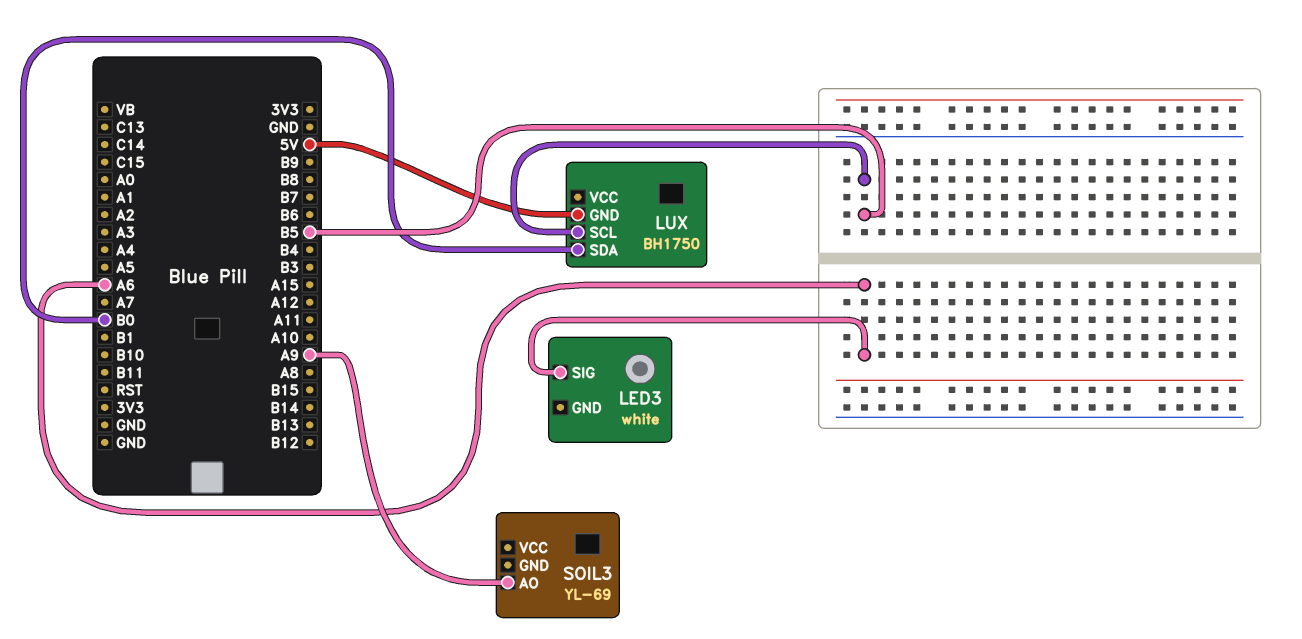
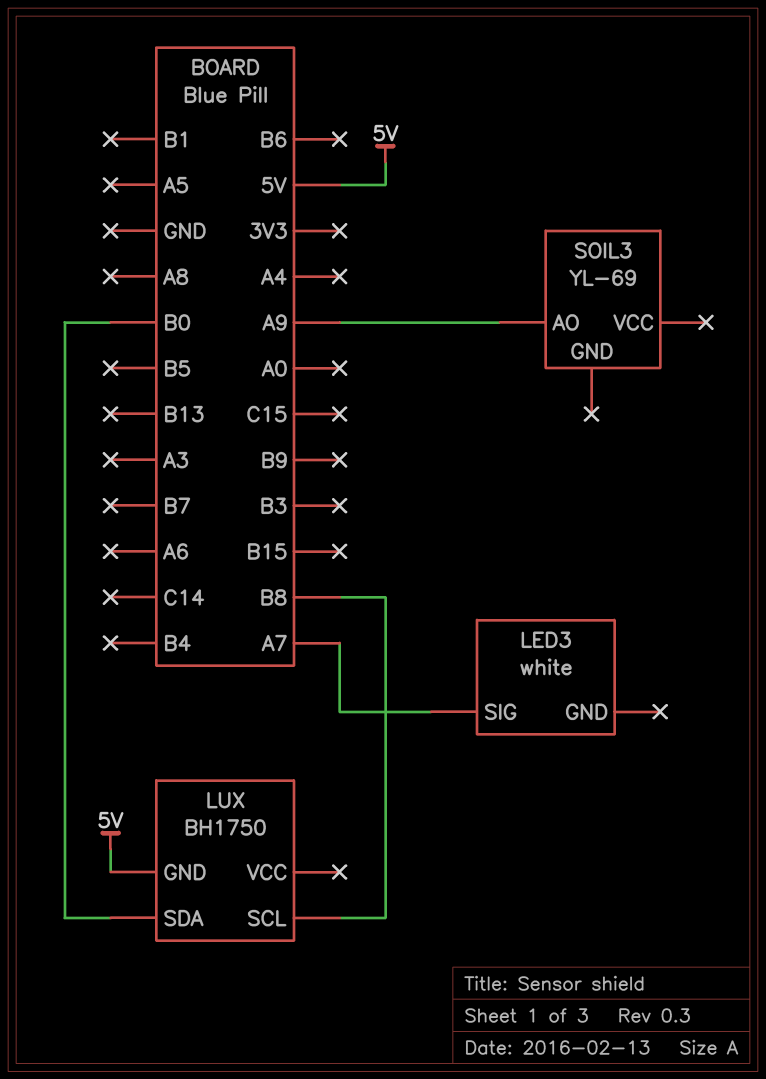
LED3 pin SIG: A6 -> A7
LUX pin SCL: B5 -> B8

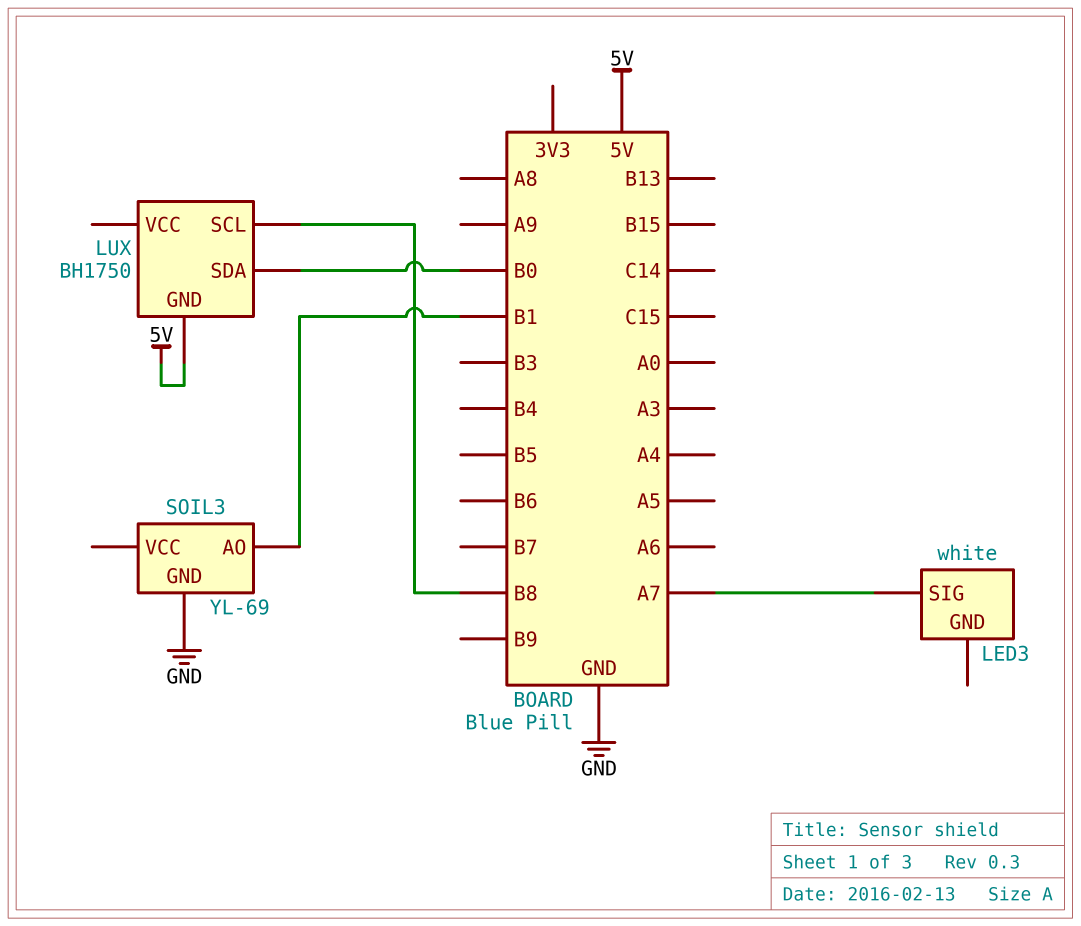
SOIL3 pin AO: A9 -> B1
SOIL3 pin GND: none -> GND

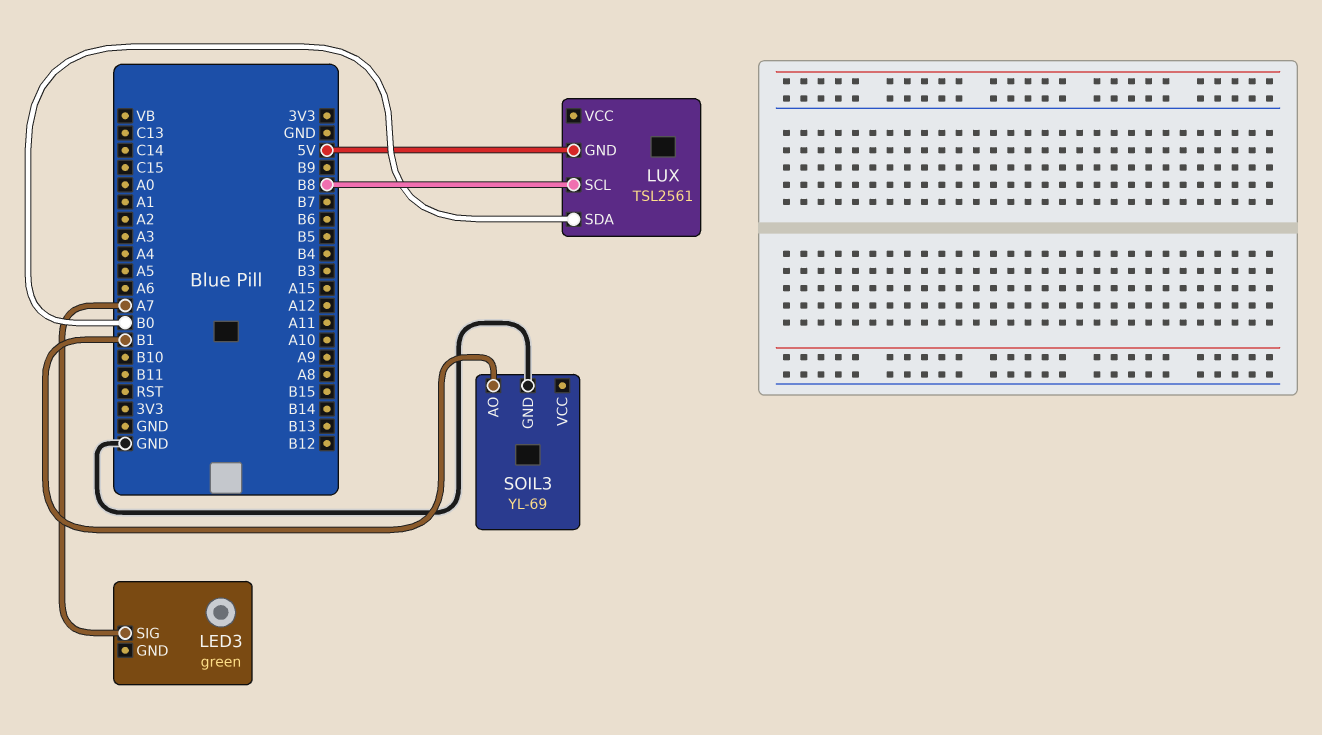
LED3: white -> green
LUX: BH1750 -> TSL2561

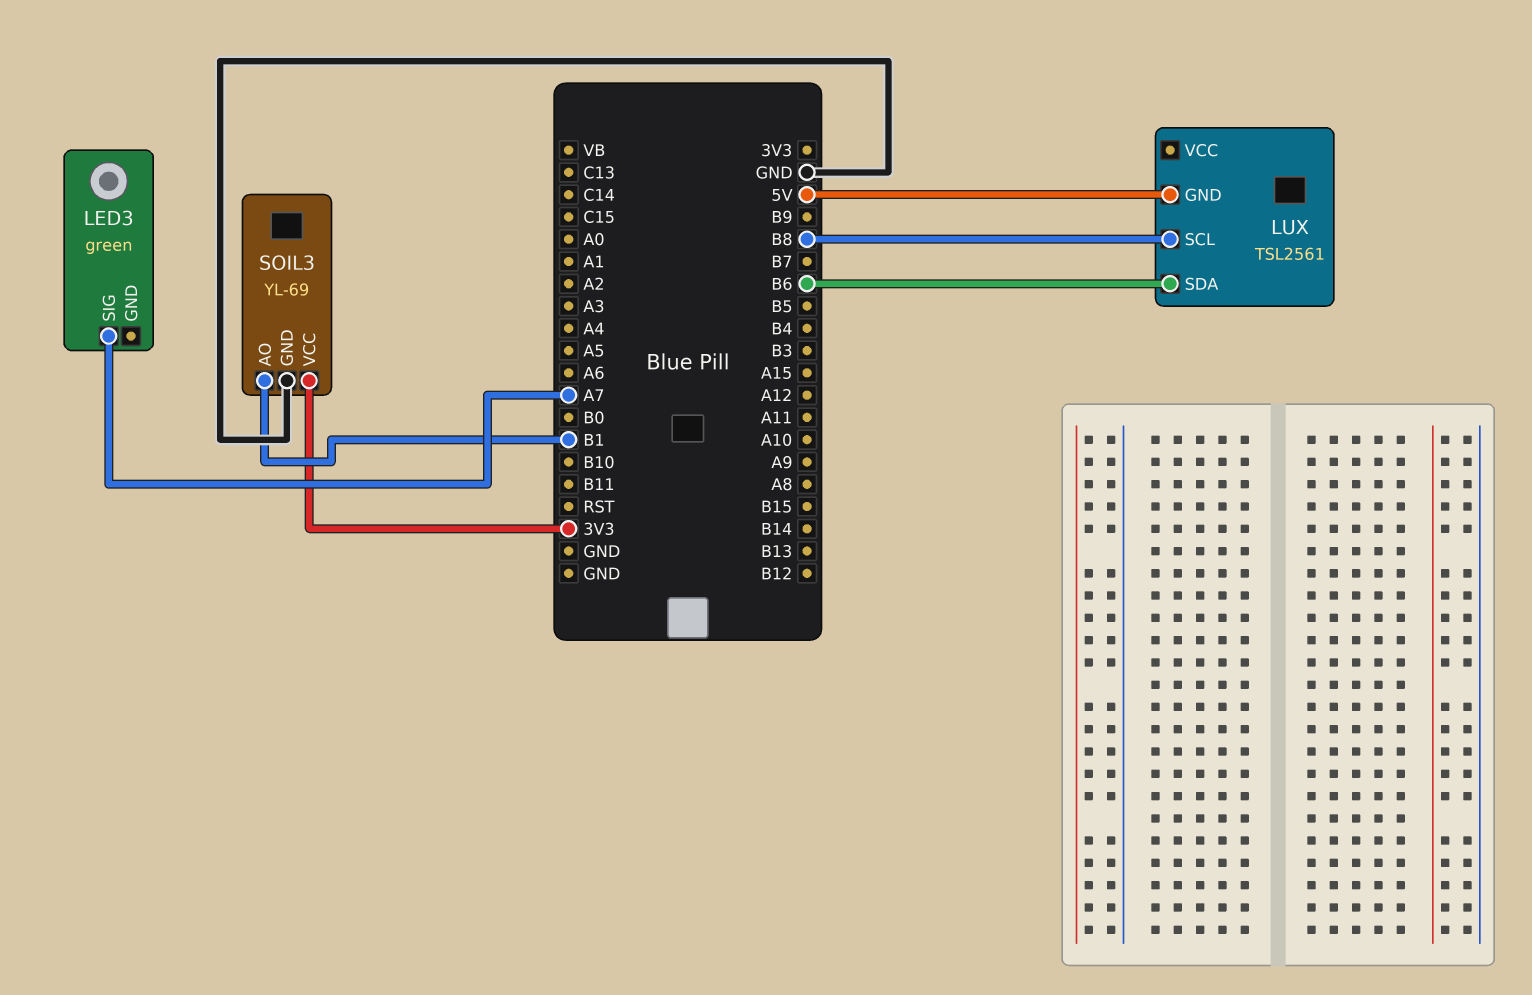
LUX pin SDA: B0 -> B6
SOIL3 pin VCC: none -> 3V3

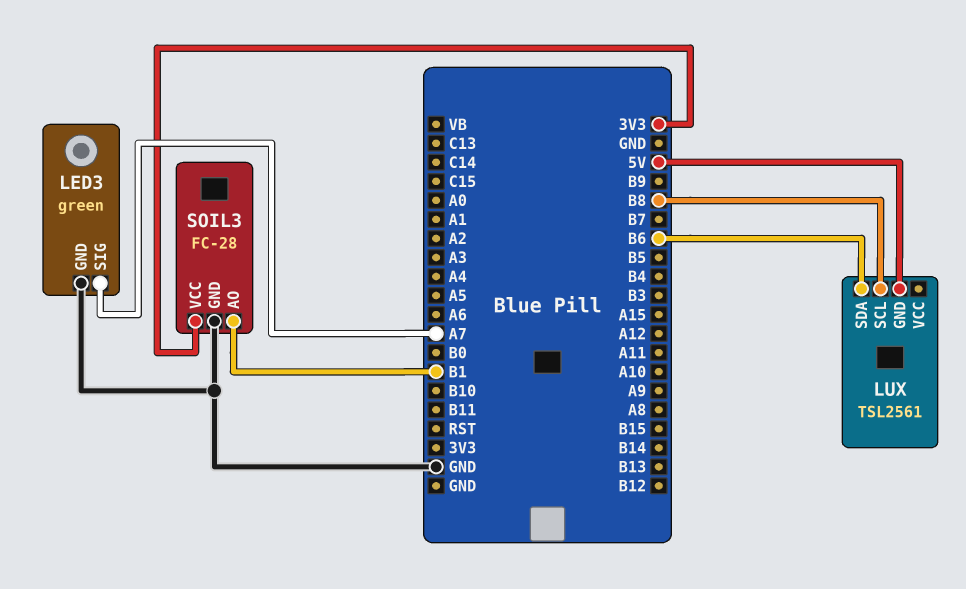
LED3 pin GND: none -> GND
SOIL3: YL-69 -> FC-28

